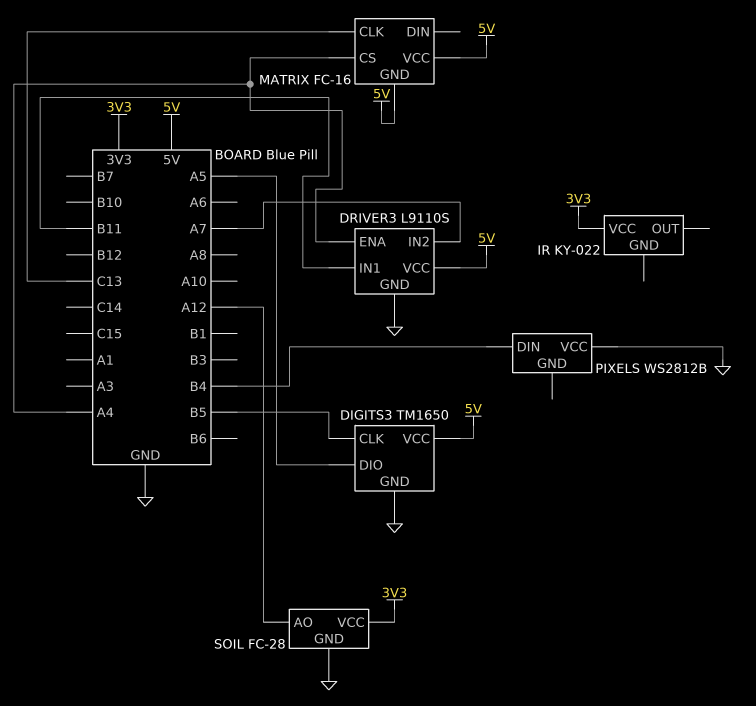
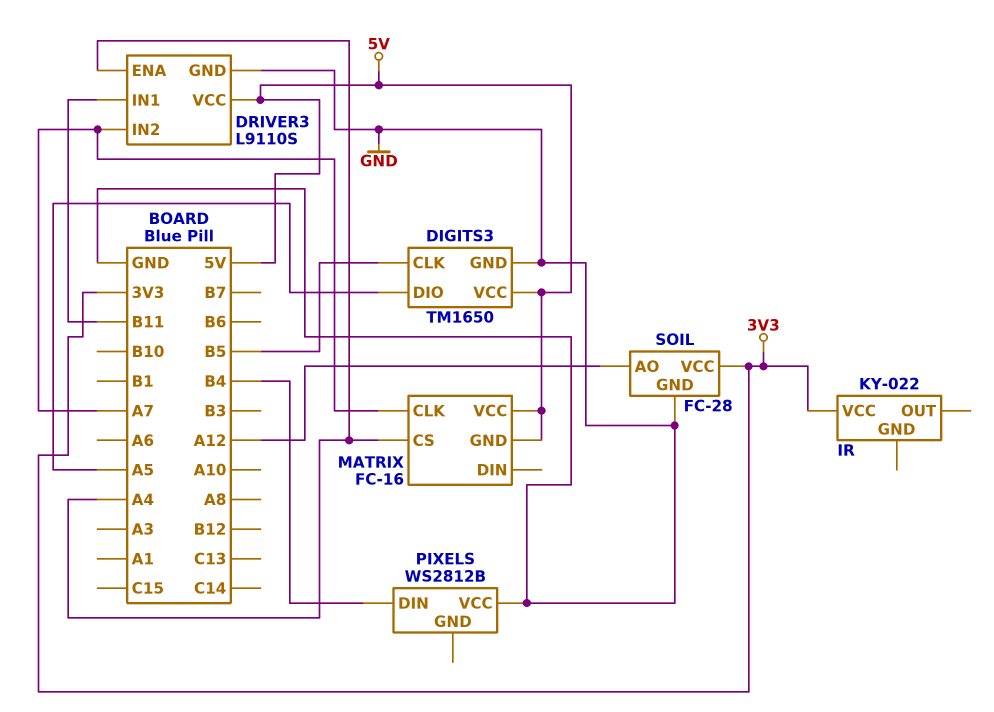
MATRIX pin CLK: C13 -> A7

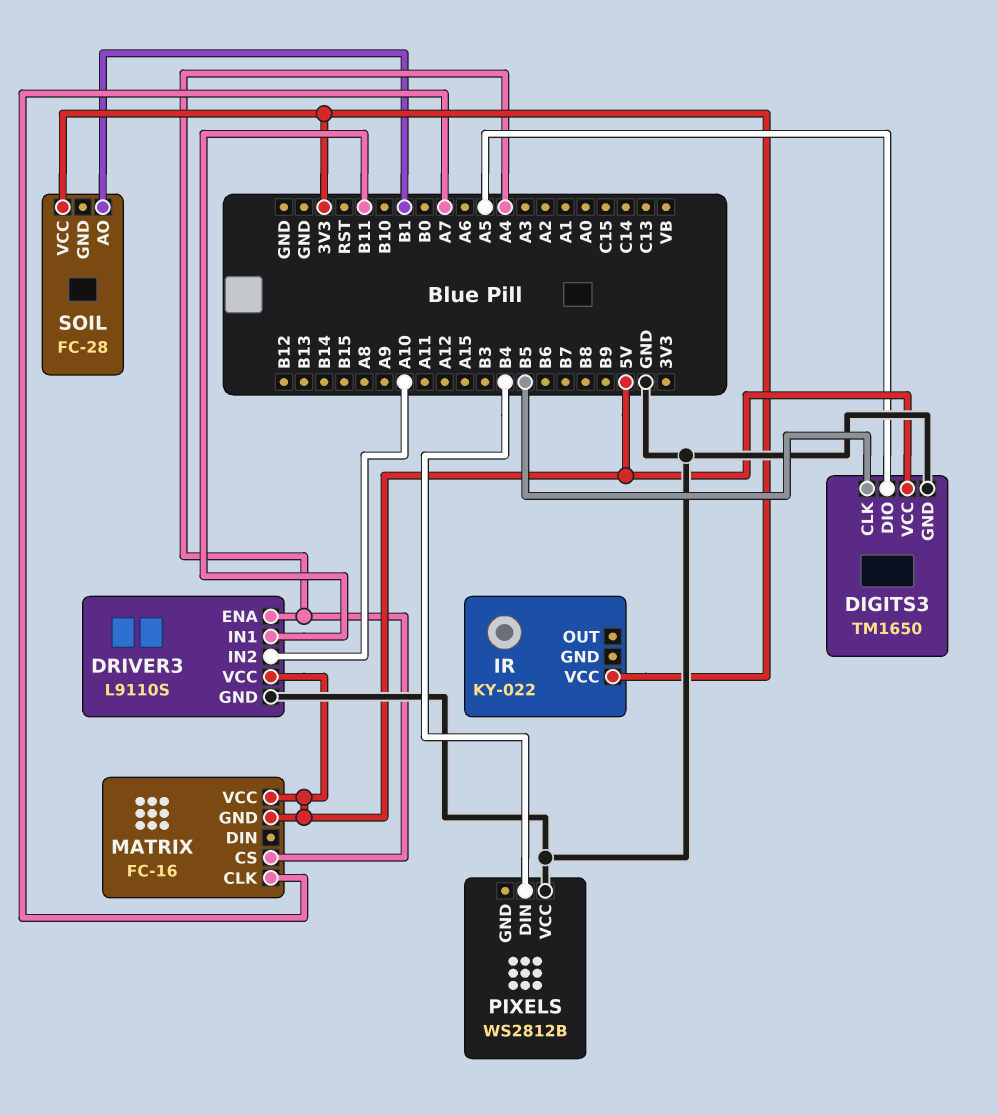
DRIVER3 pin IN2: A7 -> A10
SOIL pin AO: A12 -> B1
SOIL pin GND: GND -> none

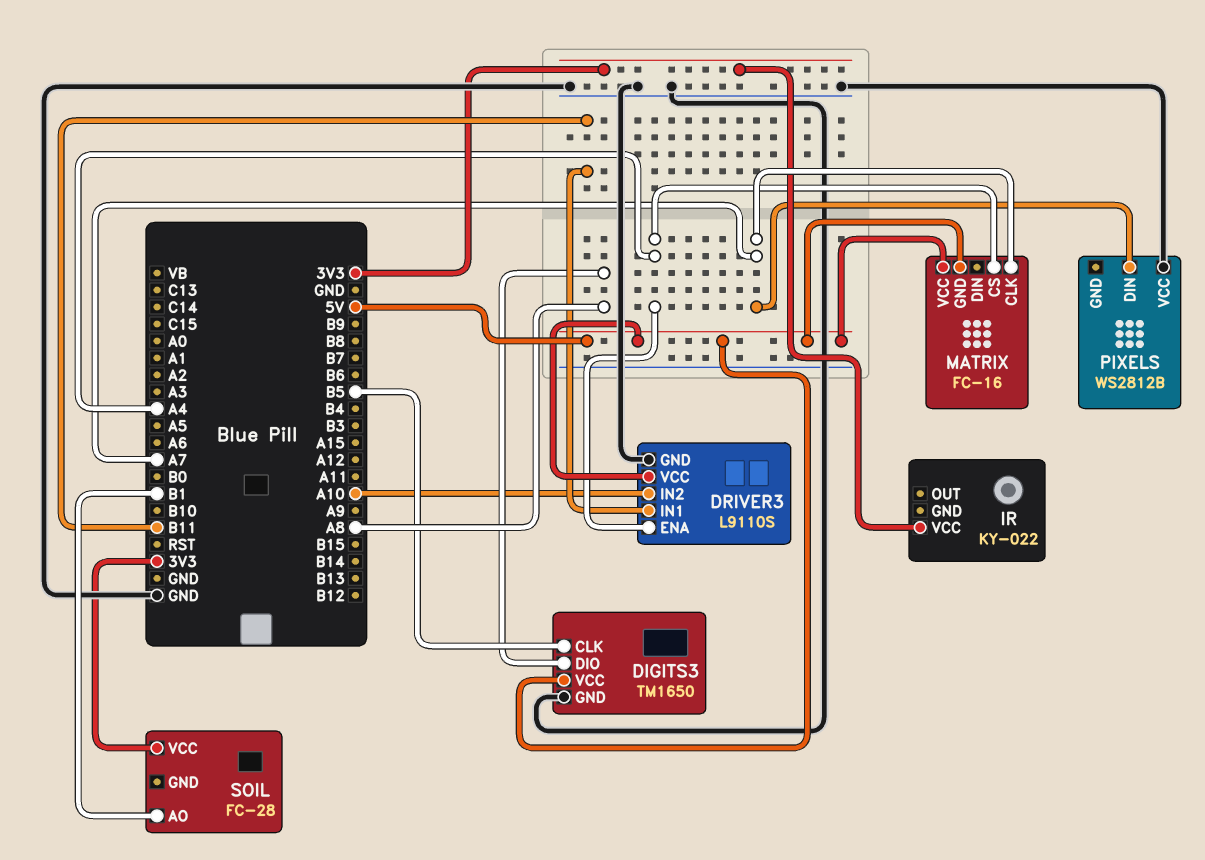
DIGITS3 pin DIO: A5 -> A8
PIXELS pin DIN: B4 -> A7

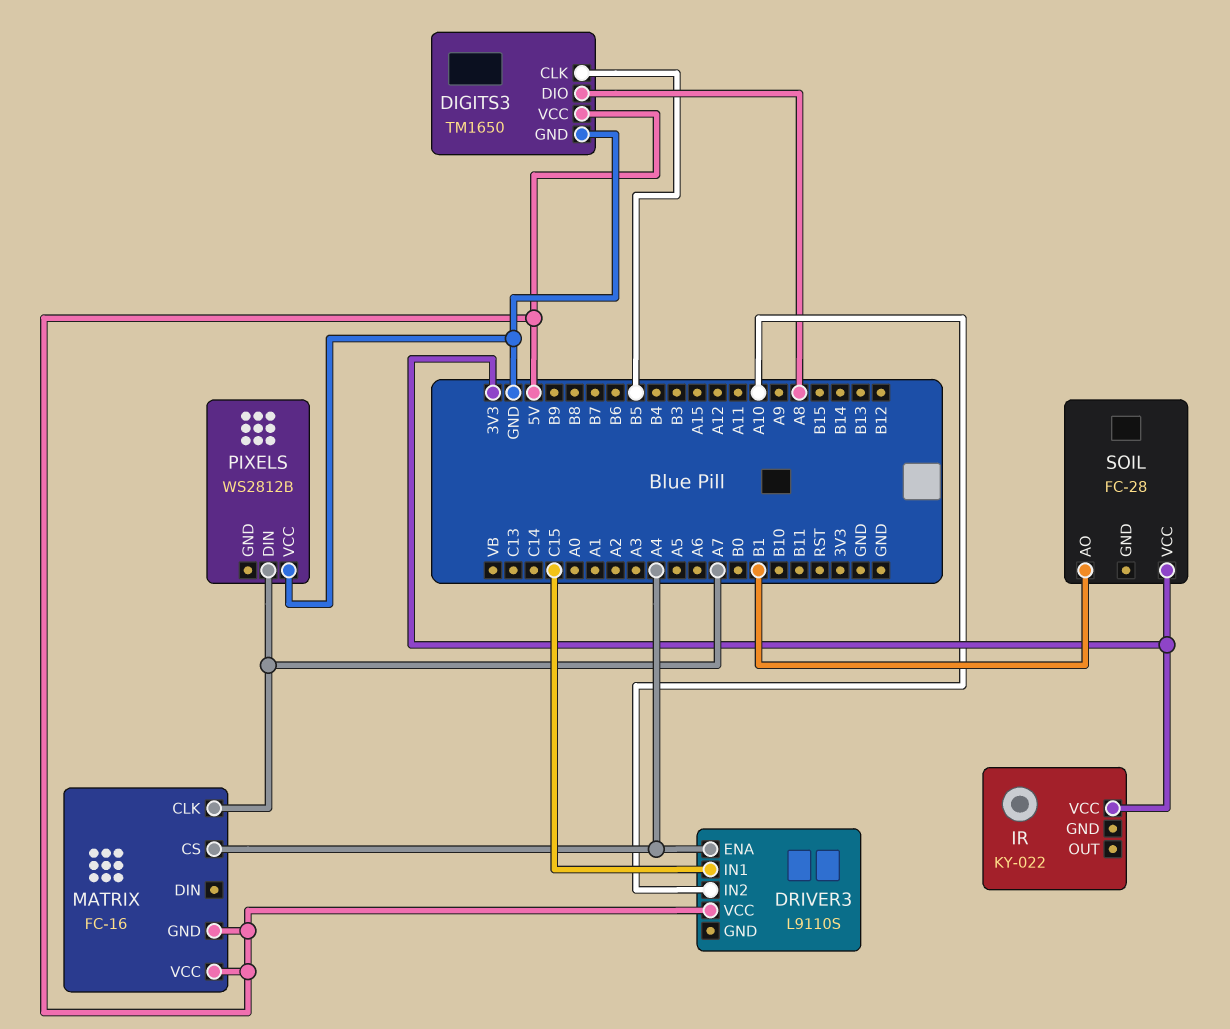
DRIVER3 pin GND: GND -> none
DRIVER3 pin IN1: B11 -> C15

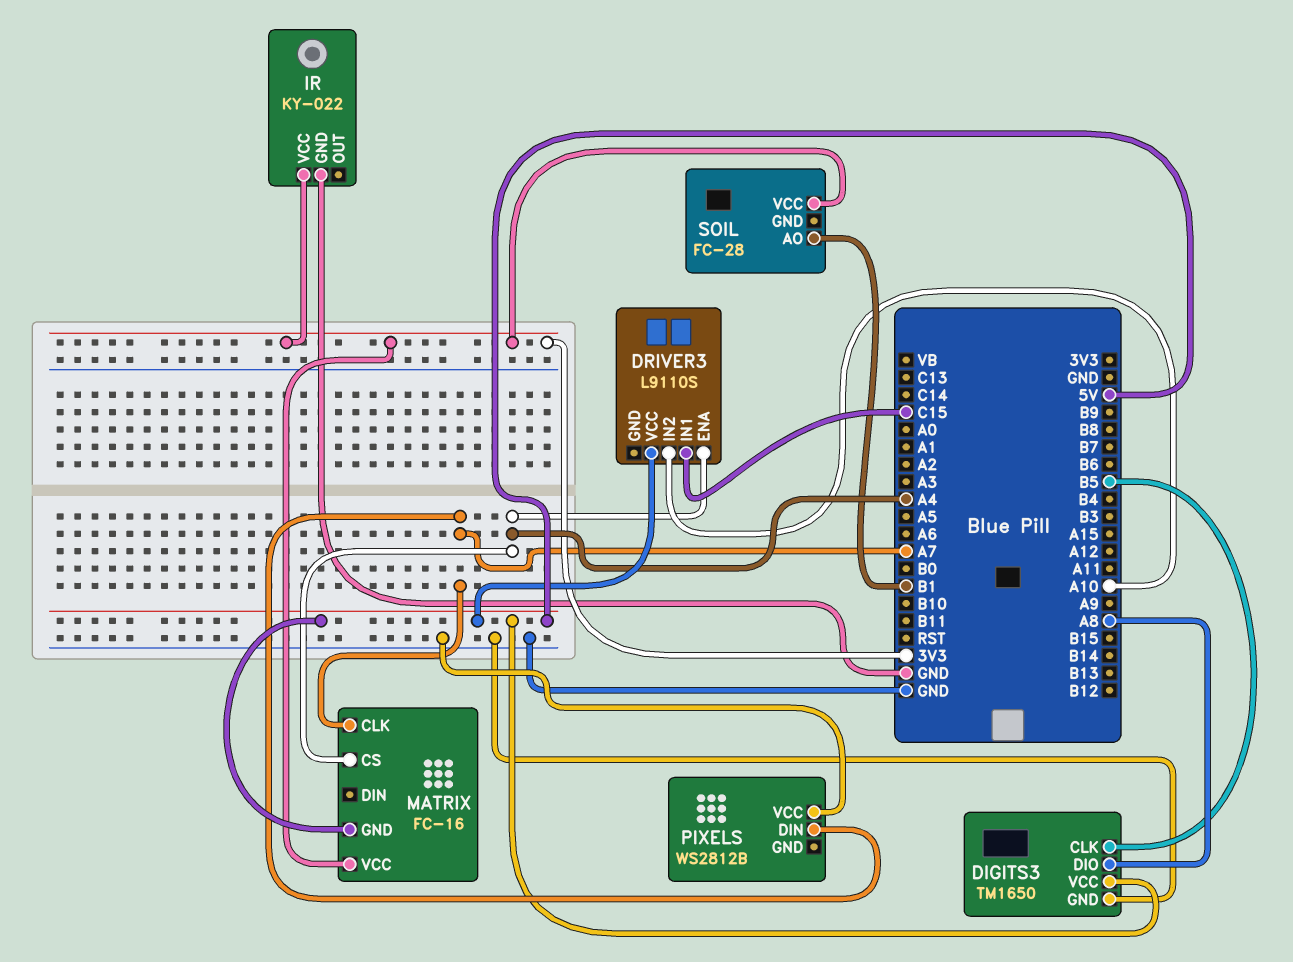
IR pin GND: none -> GND
MATRIX pin VCC: 5V -> 3V3

